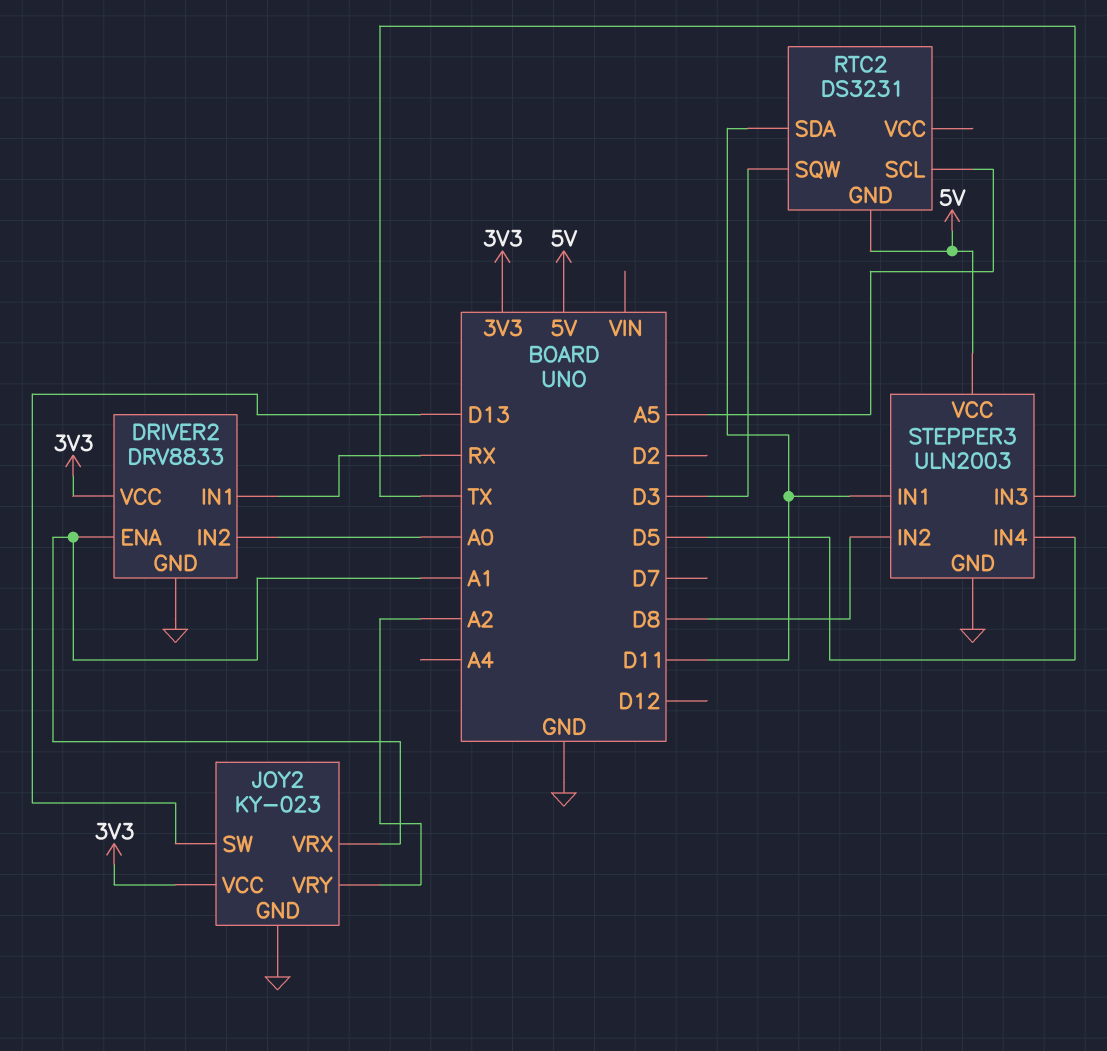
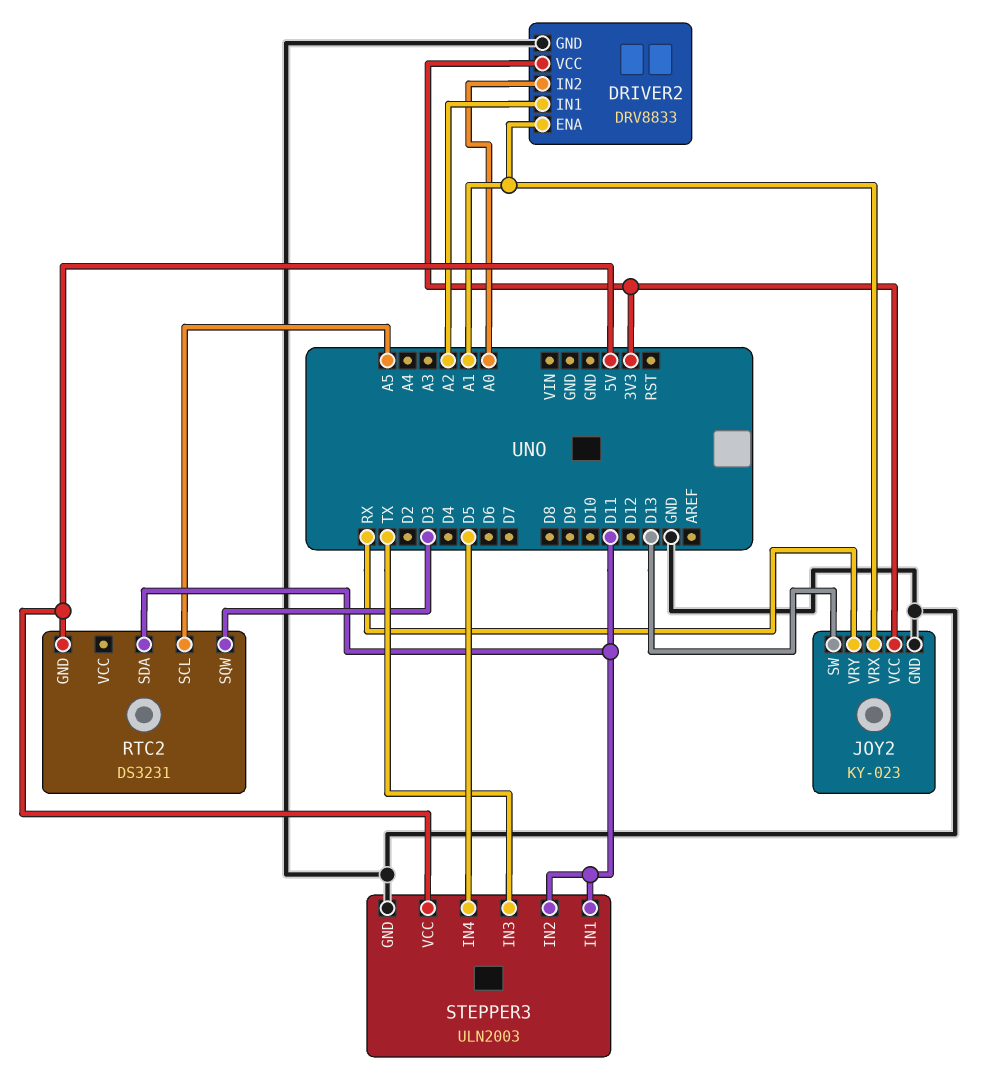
DRIVER2 pin IN1: RX -> A2
JOY2 pin VRY: A2 -> RX
STEPPER3 pin IN2: D8 -> D11

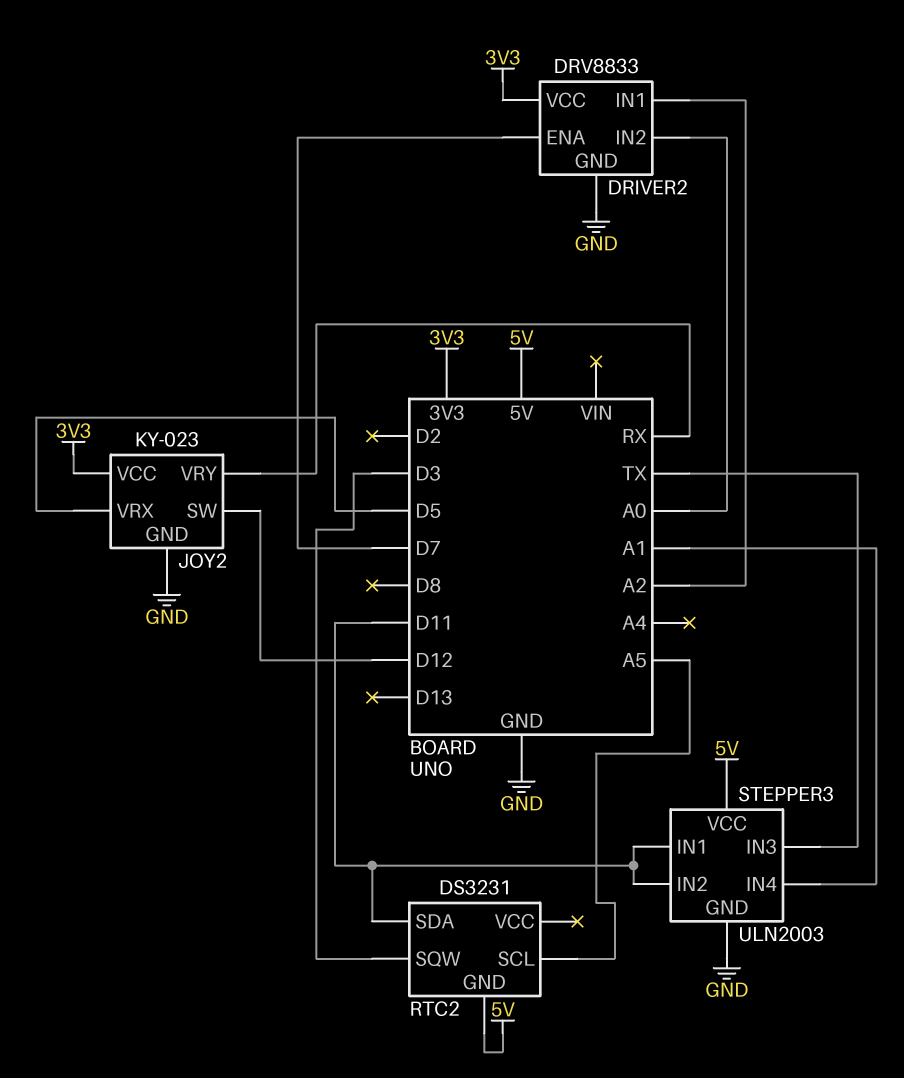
DRIVER2 pin ENA: A1 -> D7
JOY2 pin SW: D13 -> D12
JOY2 pin VRX: A1 -> D5
STEPPER3 pin IN4: D5 -> A1

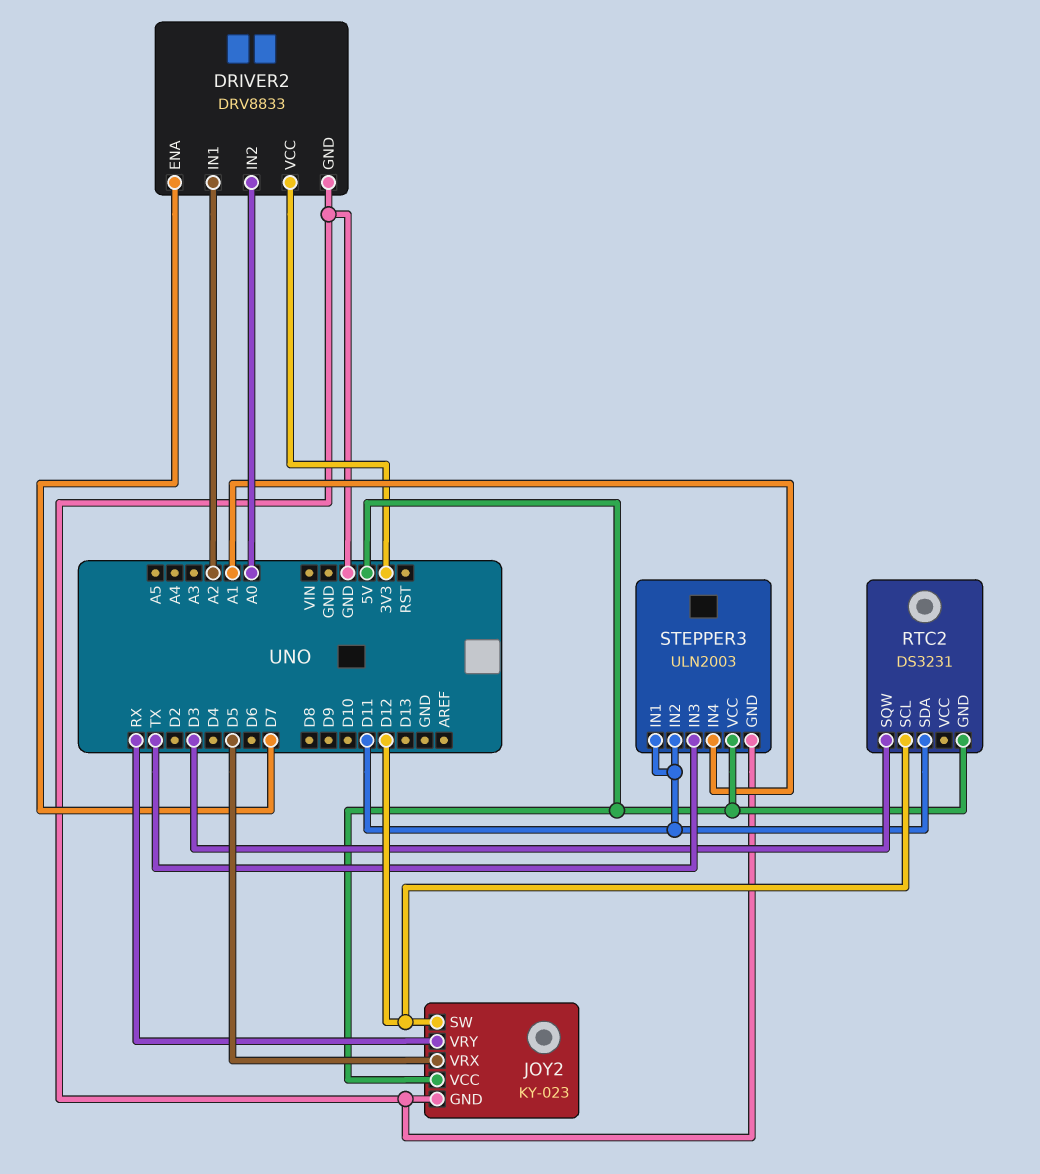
JOY2 pin VCC: 3V3 -> 5V
RTC2 pin SCL: A5 -> D12

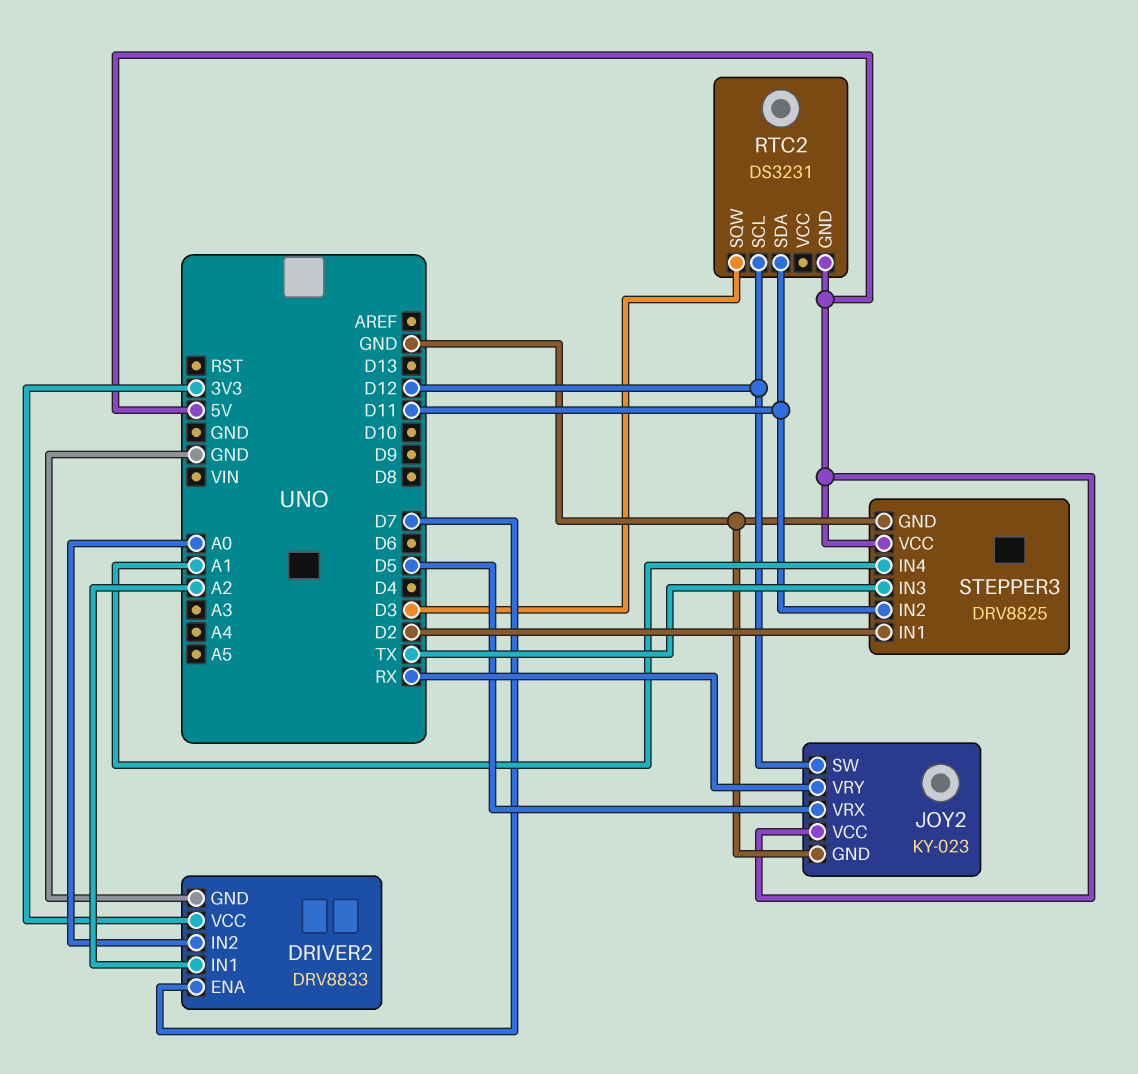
STEPPER3: ULN2003 -> DRV8825
STEPPER3 pin IN1: D11 -> D2

